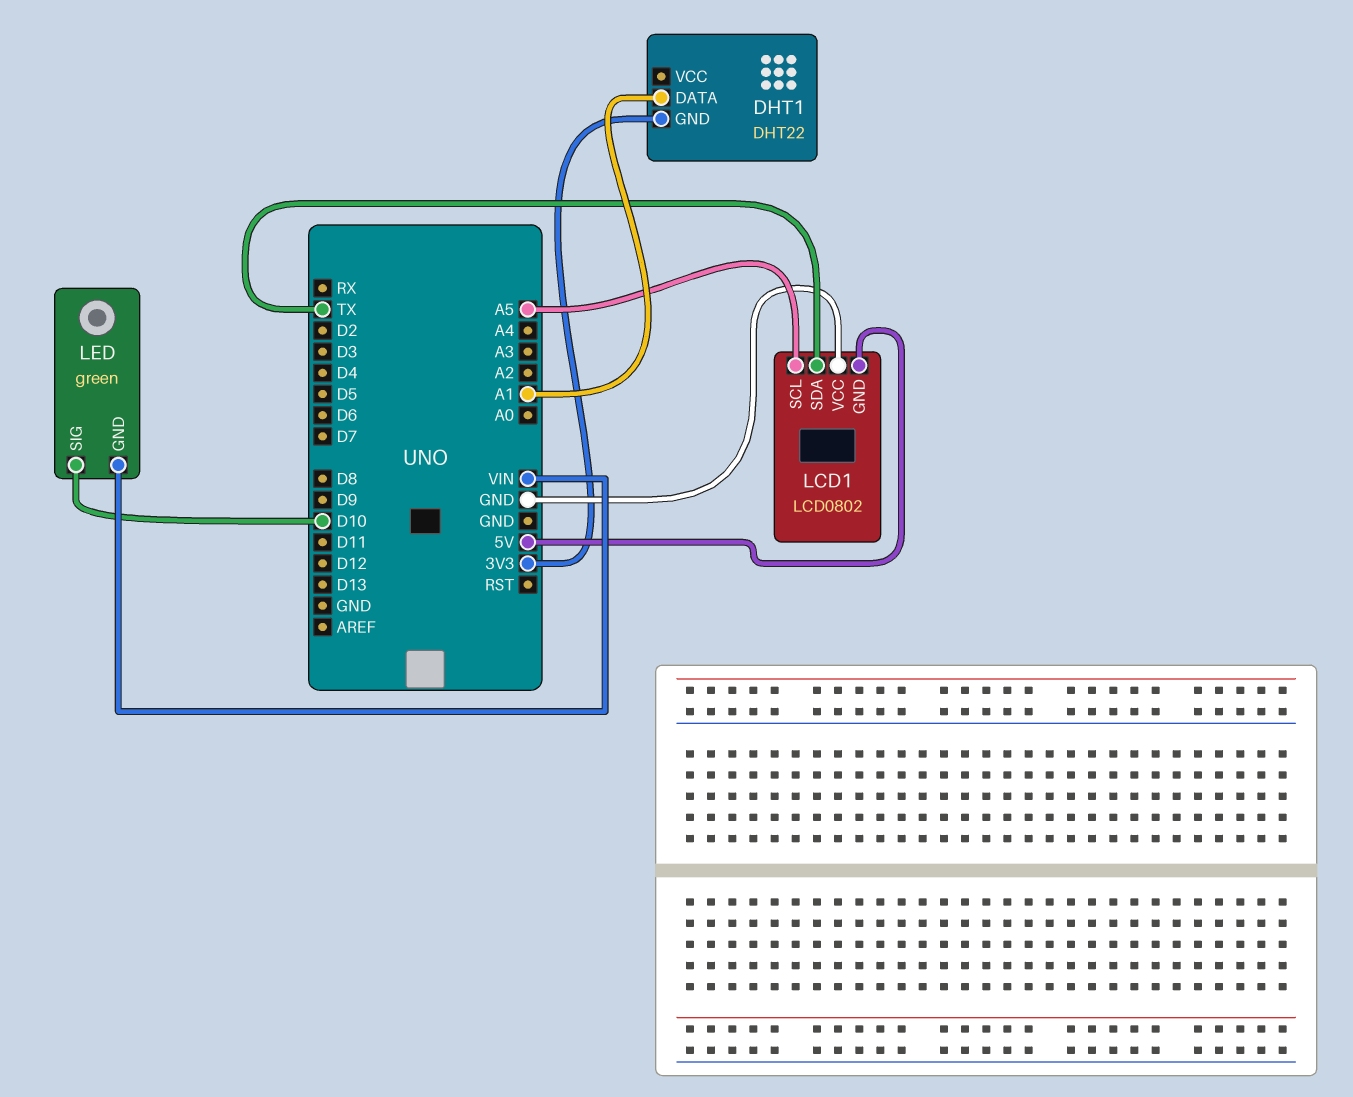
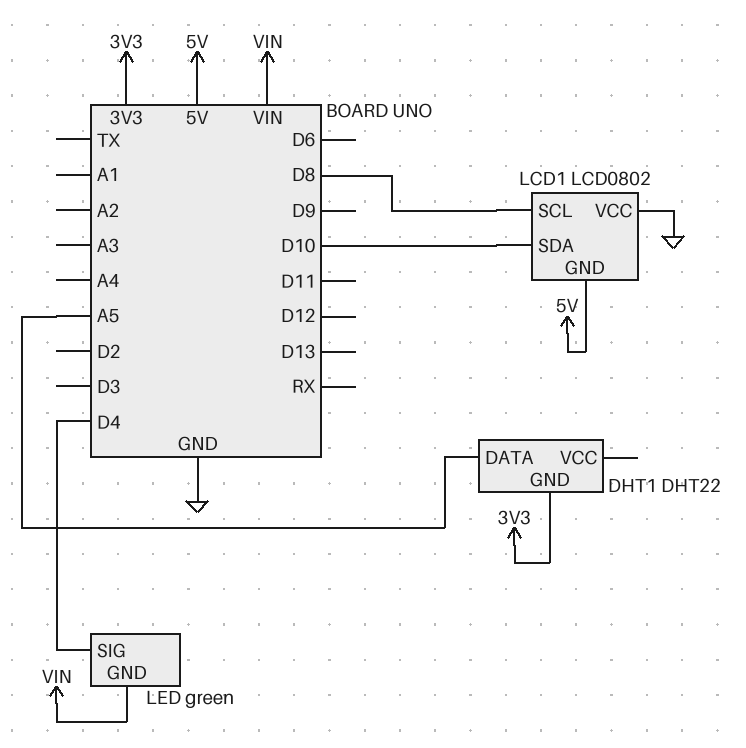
DHT1 pin DATA: A1 -> A5
LCD1 pin SCL: A5 -> D8
LCD1 pin SDA: TX -> D10
LED pin SIG: D10 -> D4

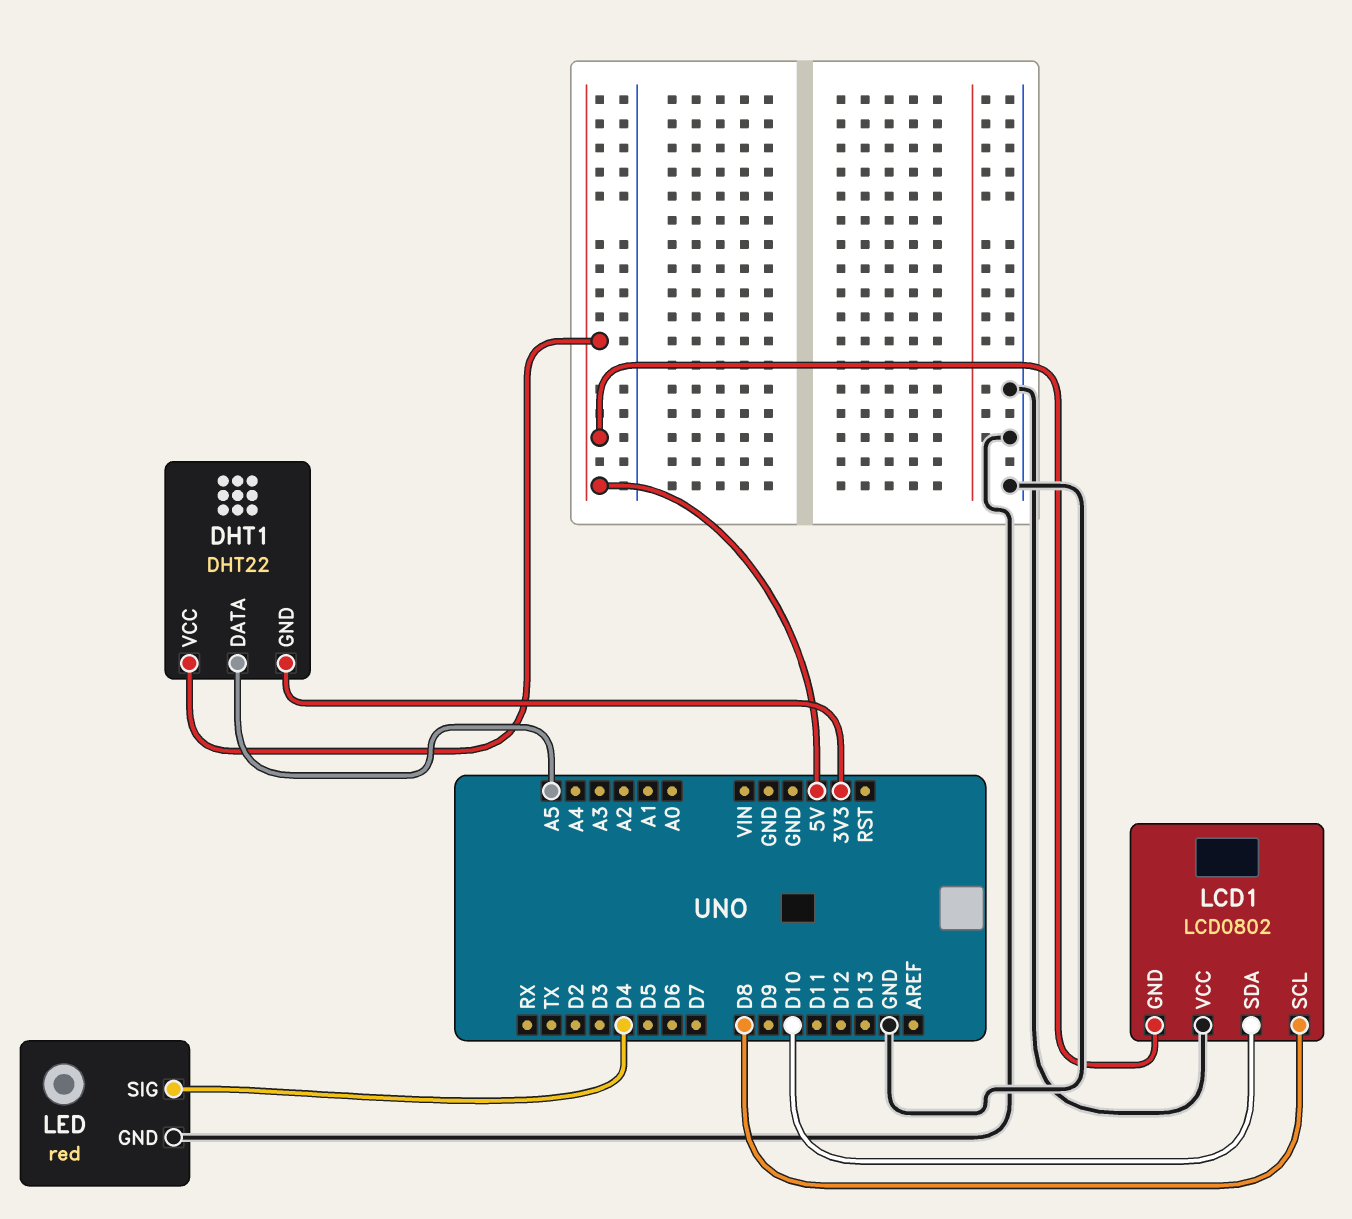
DHT1 pin VCC: none -> 5V
LED: green -> red
LED pin GND: VIN -> GND

